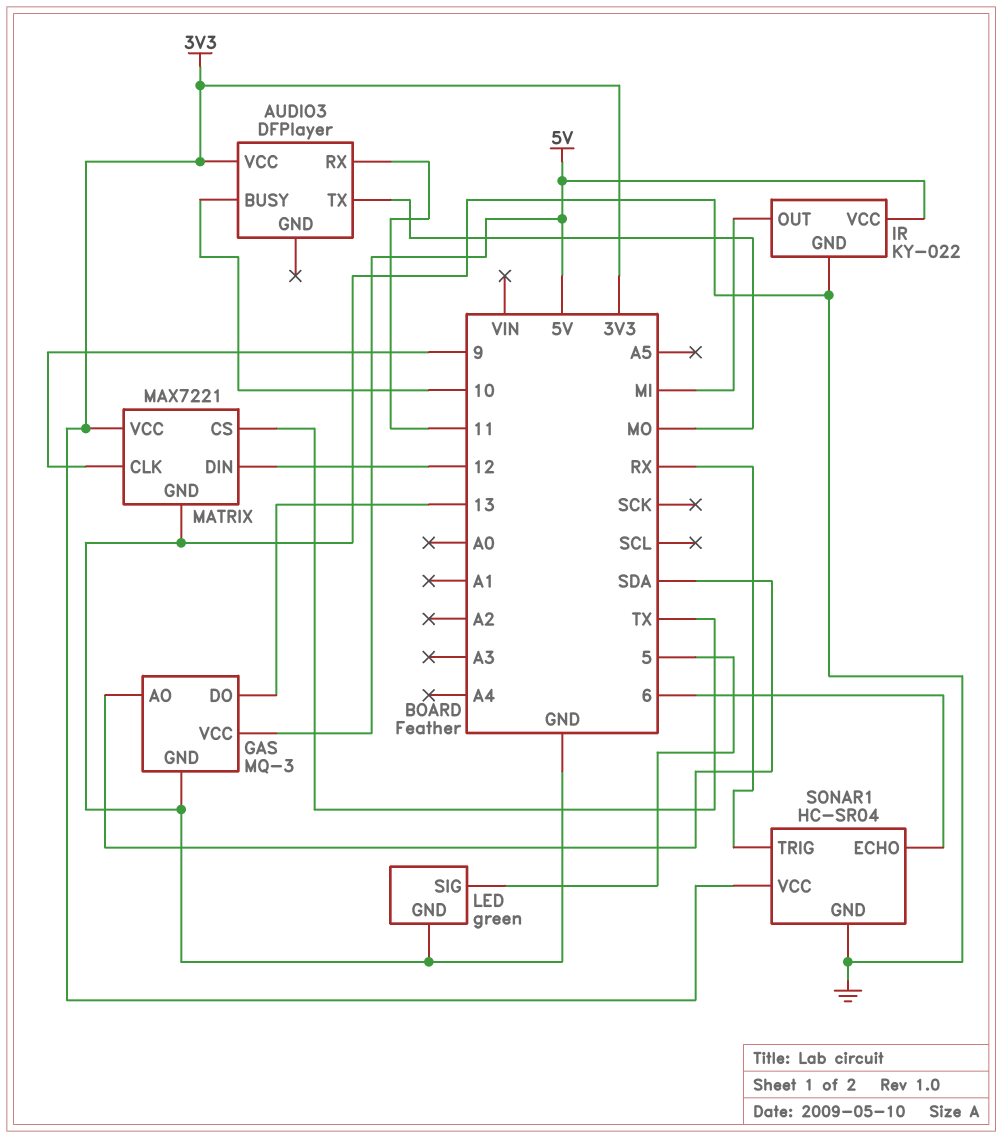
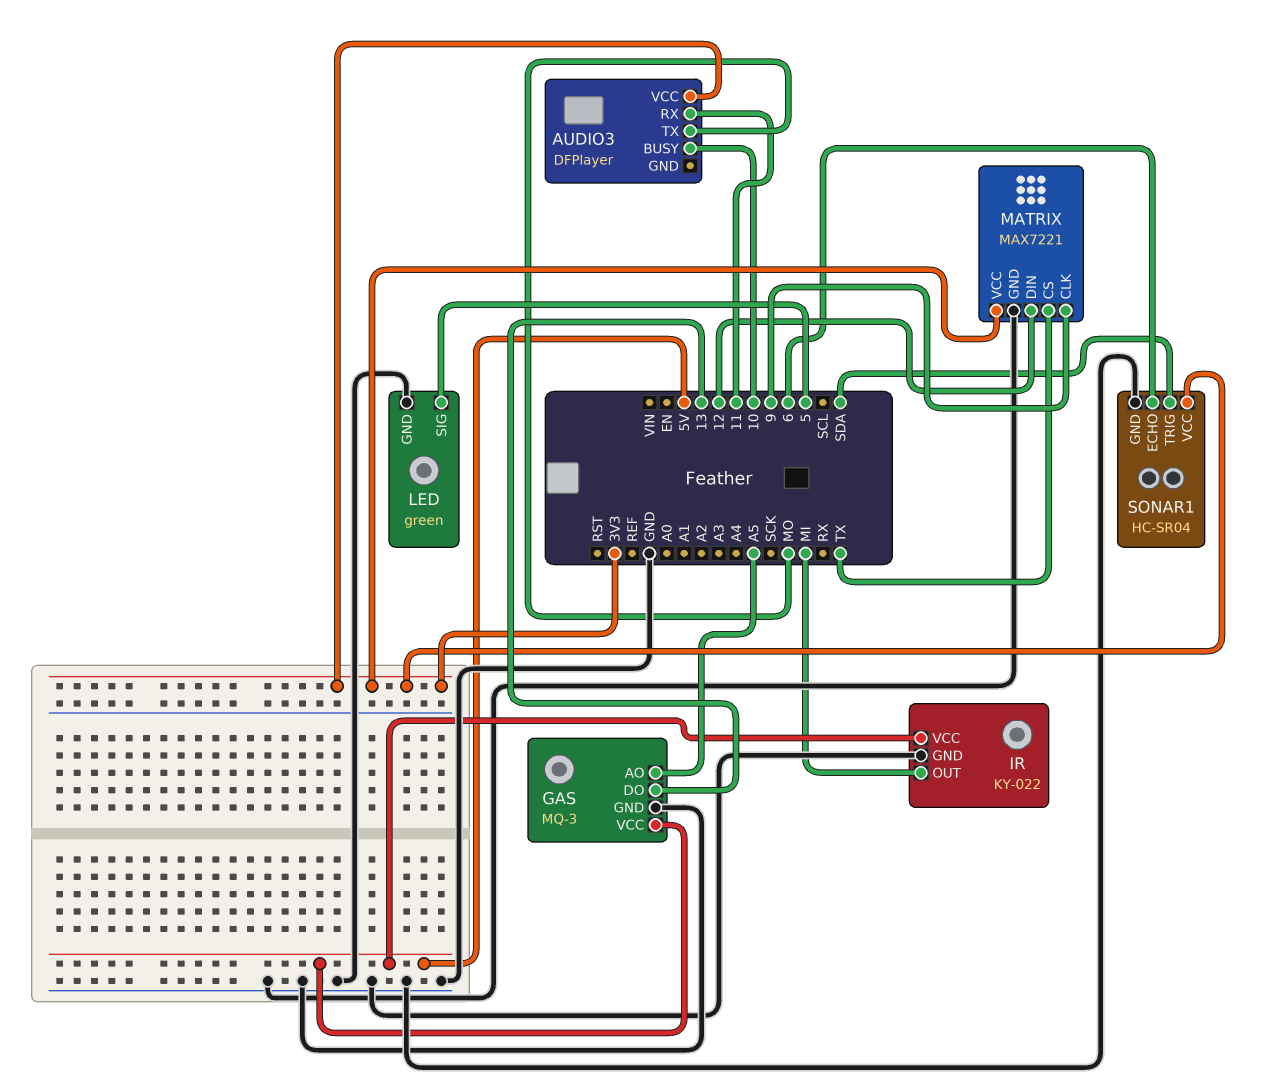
GAS pin AO: SDA -> A5
SONAR1 pin TRIG: RX -> SDA

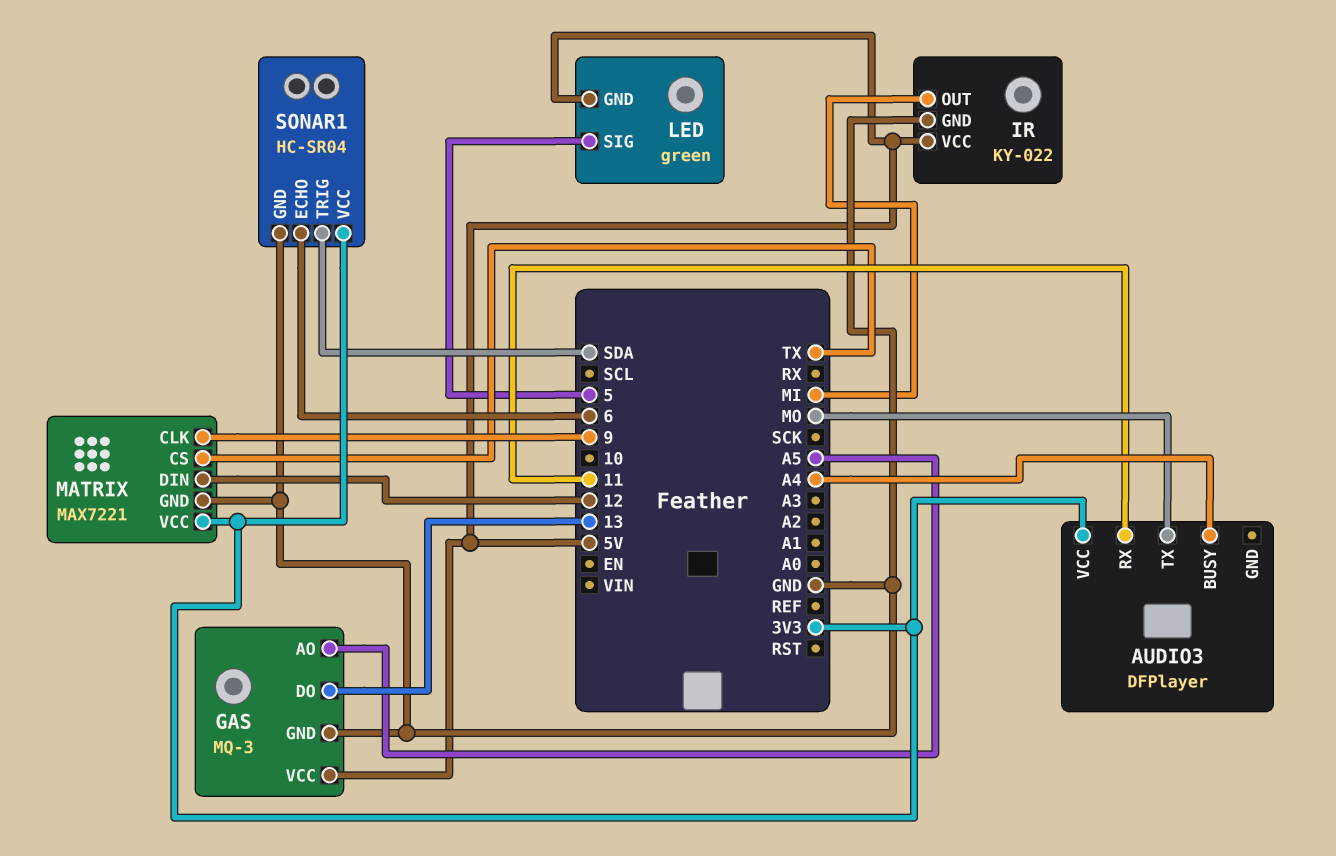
AUDIO3 pin BUSY: 10 -> A4
LED pin GND: GND -> 5V

